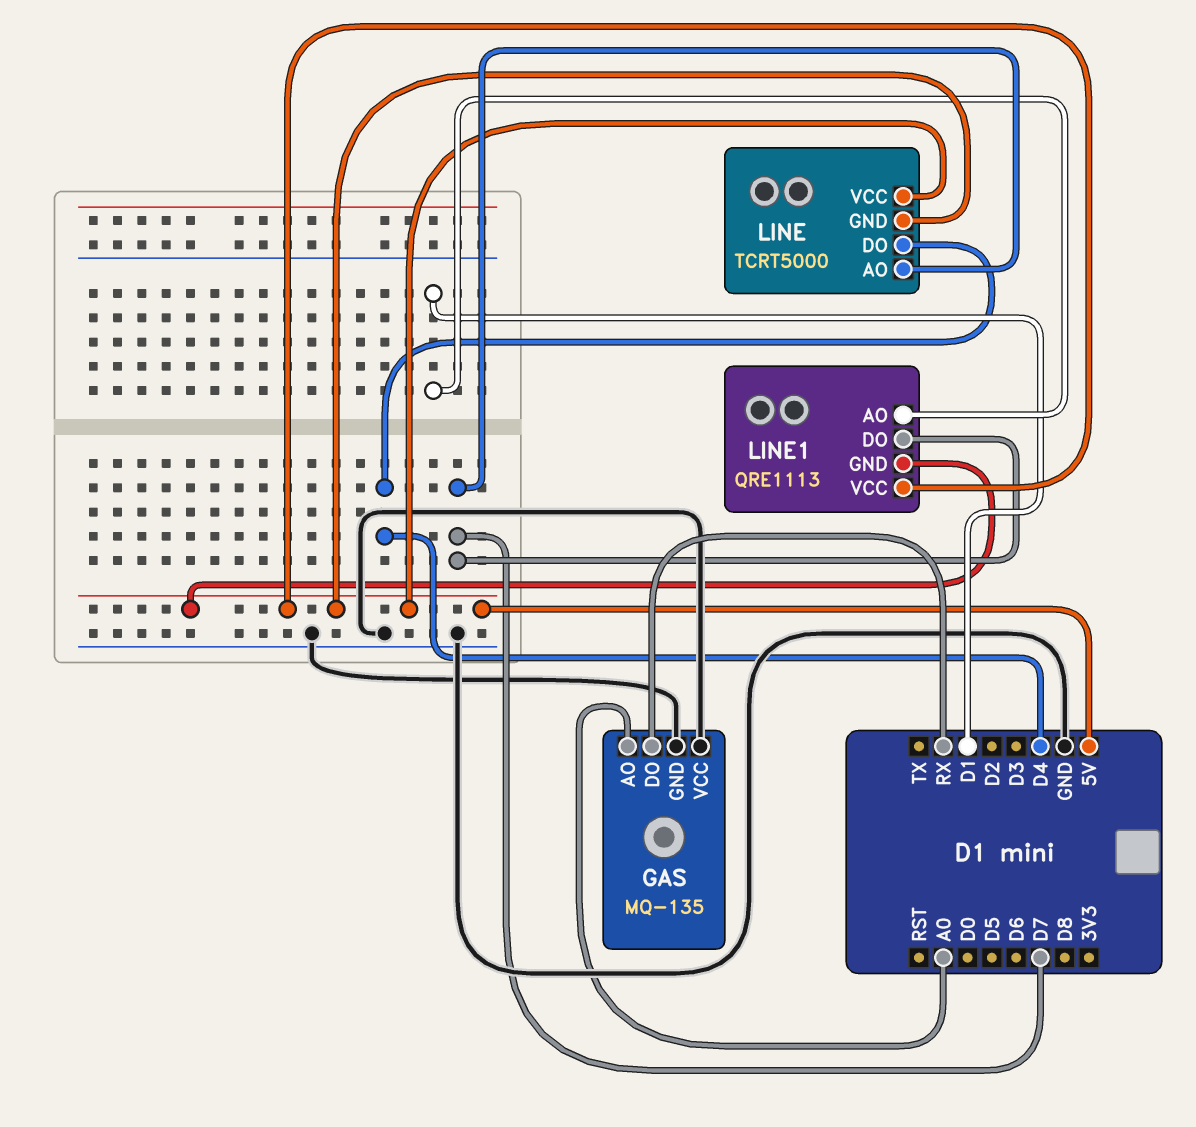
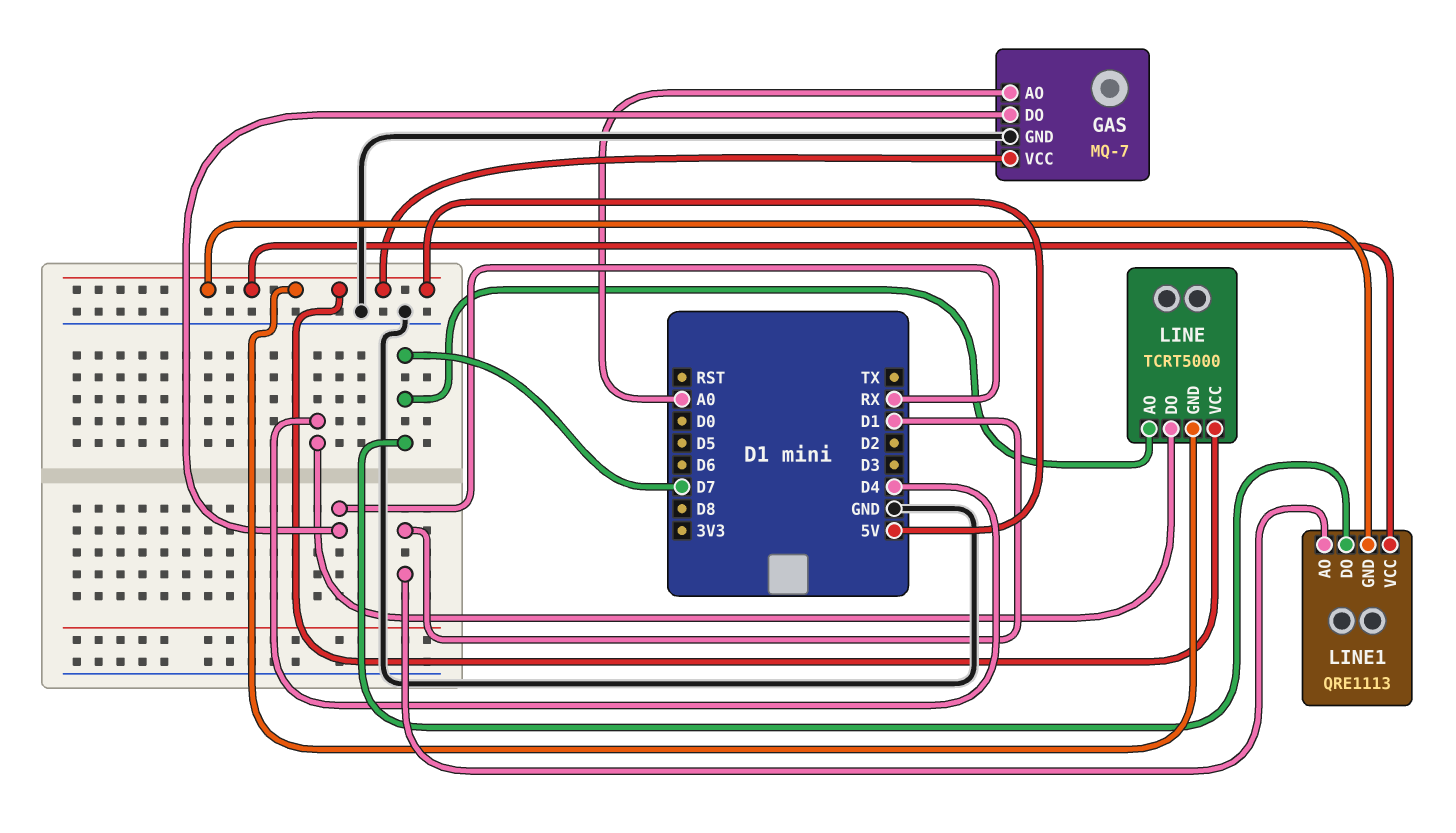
GAS: MQ-135 -> MQ-7
GAS pin VCC: GND -> 5V

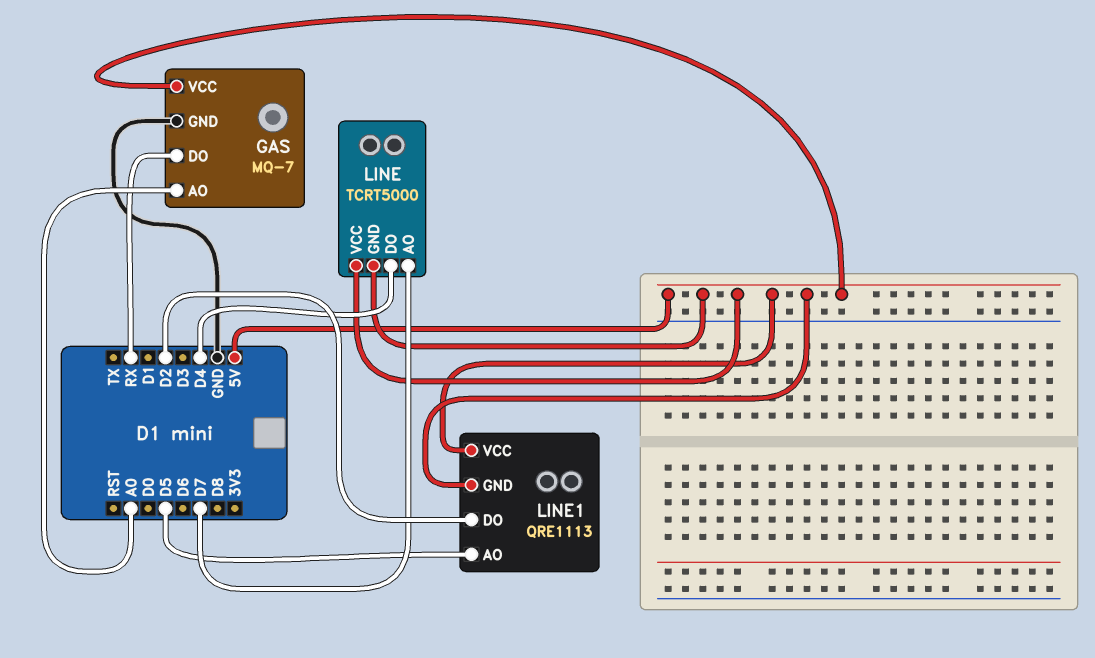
LINE1 pin AO: D1 -> D5
LINE1 pin DO: D7 -> D2

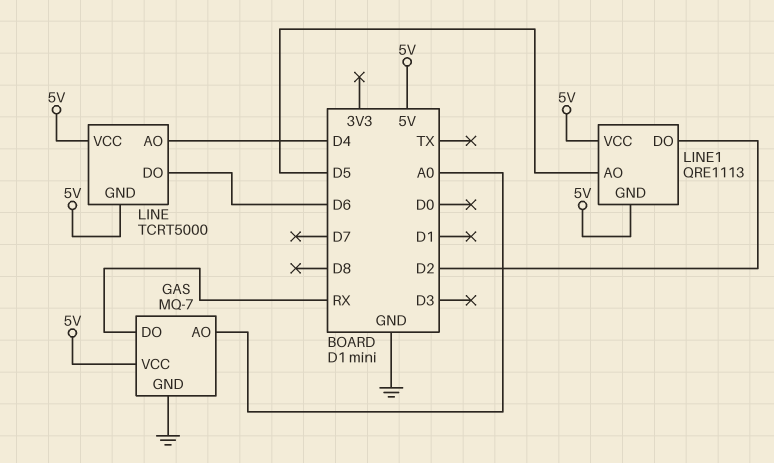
LINE pin AO: D7 -> D4
LINE pin DO: D4 -> D6

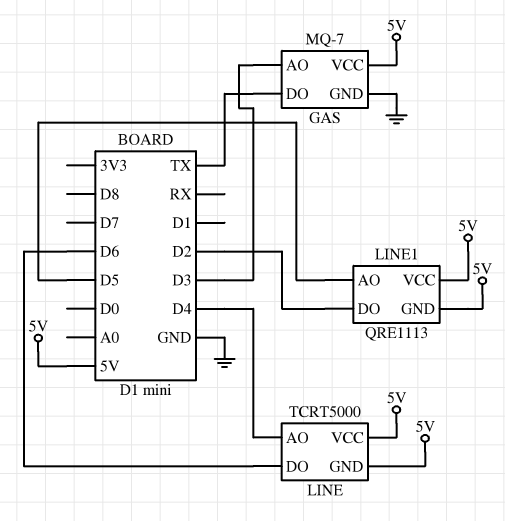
GAS pin AO: A0 -> D3
GAS pin DO: RX -> TX

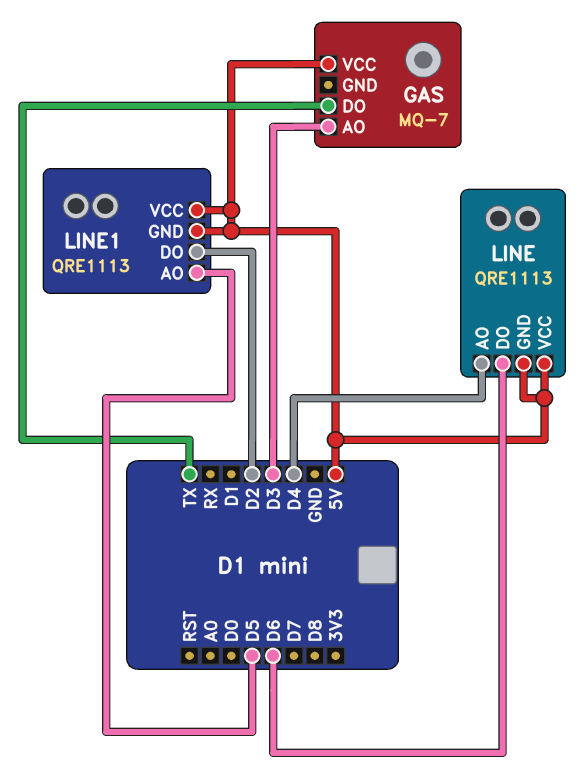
GAS pin GND: GND -> none
LINE: TCRT5000 -> QRE1113

